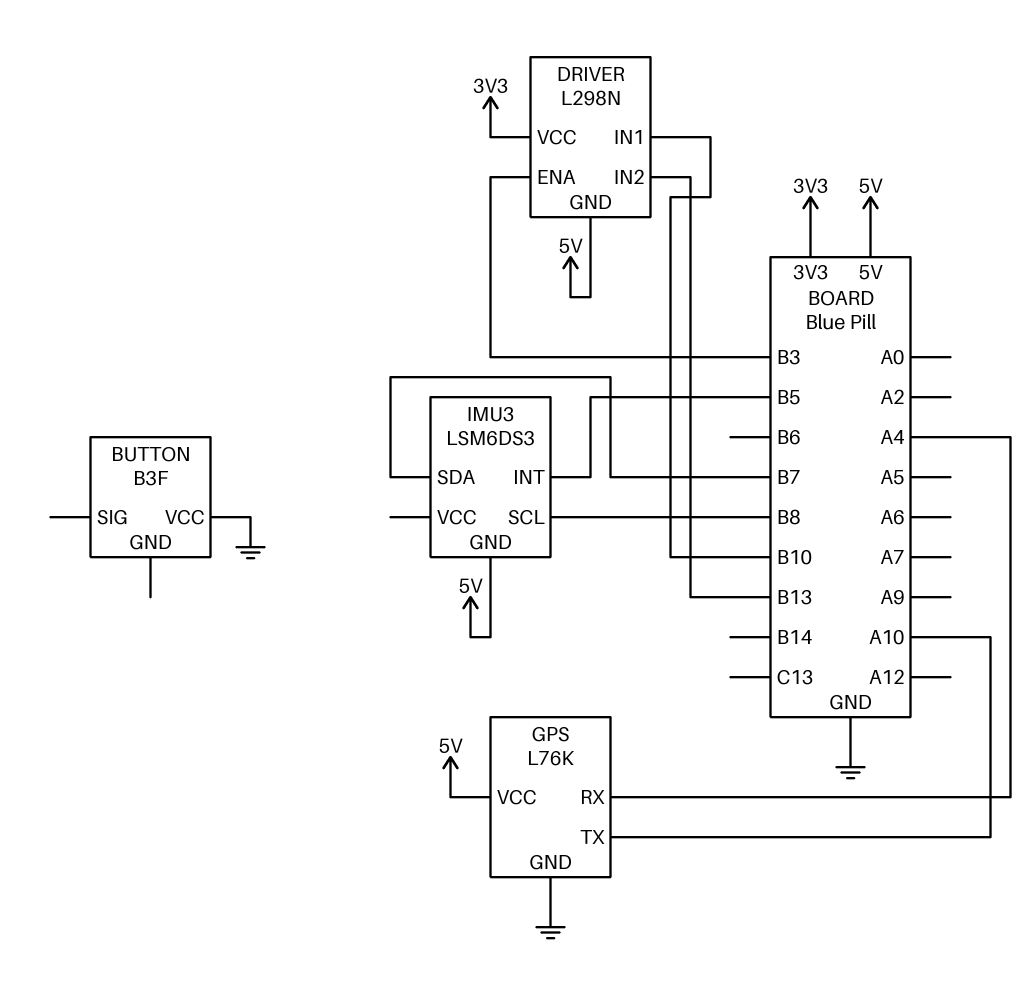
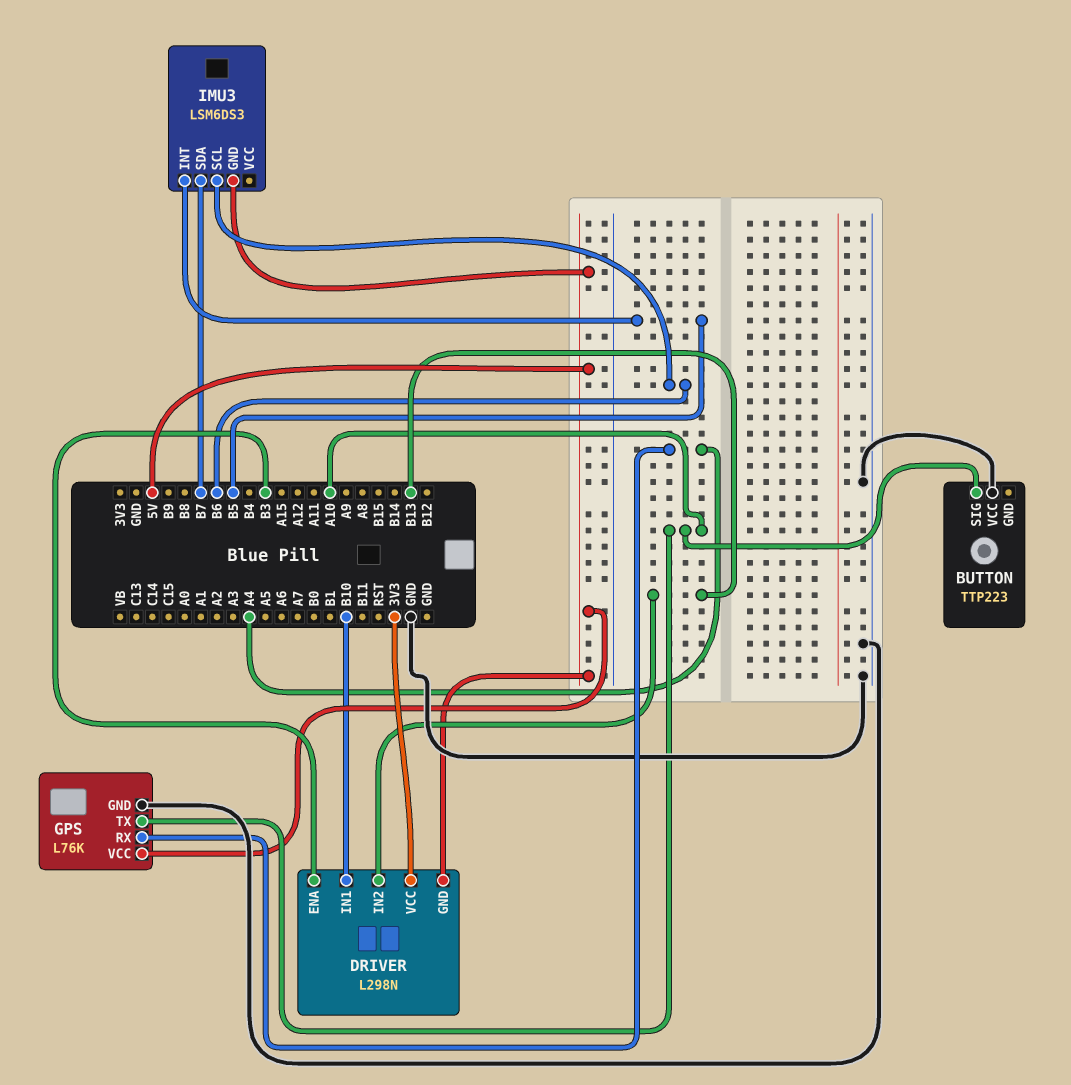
BUTTON: B3F -> TTP223
BUTTON pin SIG: none -> A10
IMU3 pin SCL: B8 -> B6

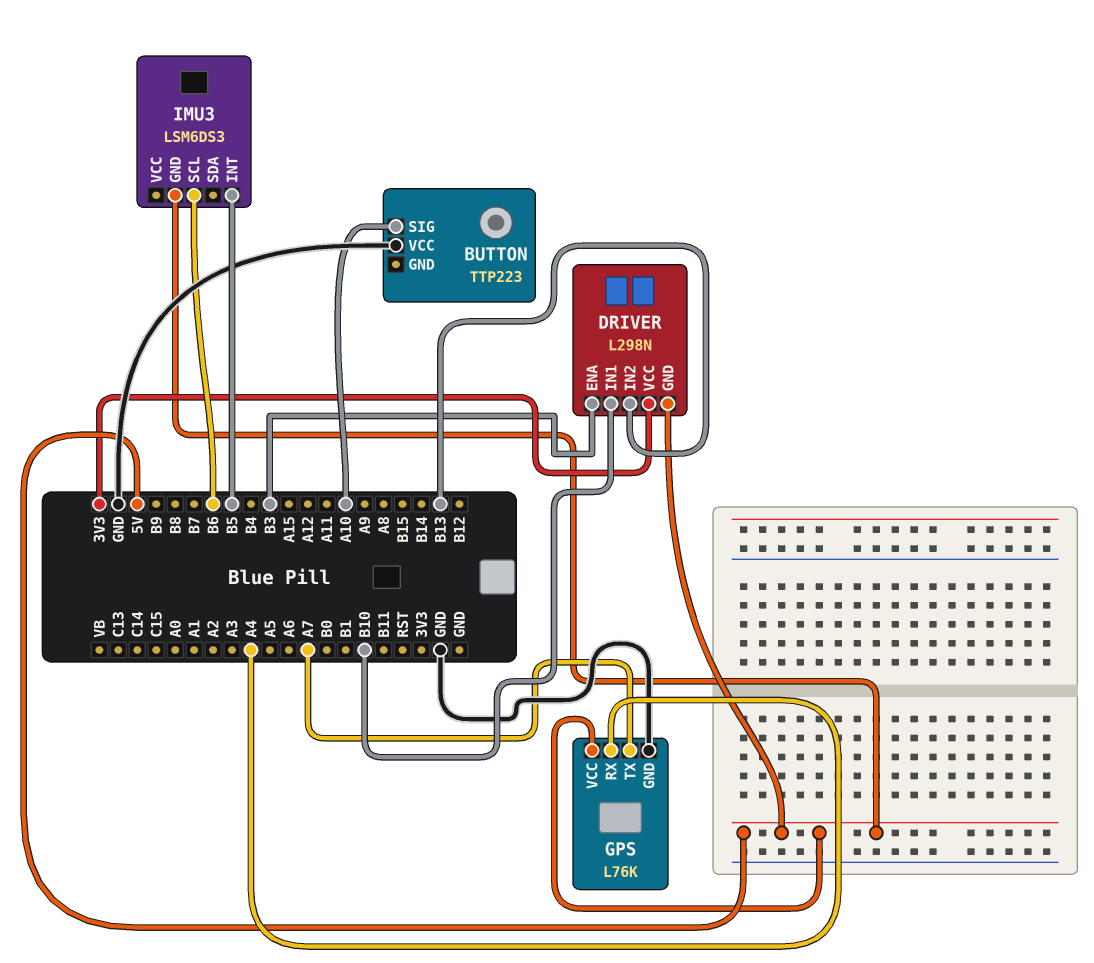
GPS pin TX: A10 -> A7
IMU3 pin SDA: B7 -> none

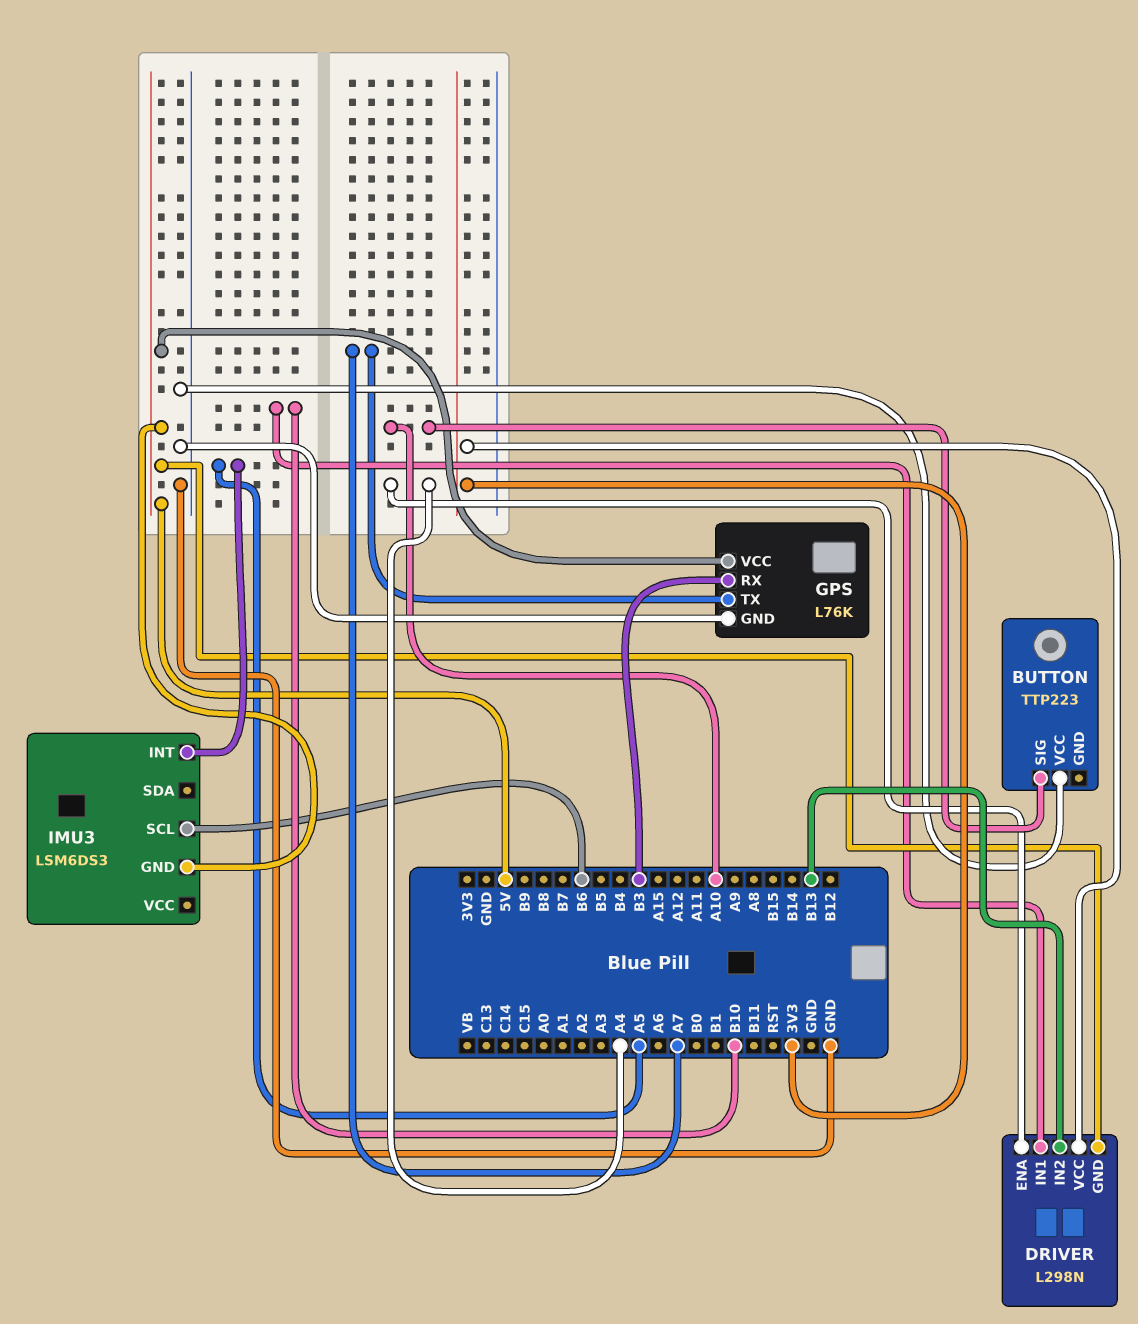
DRIVER pin ENA: B3 -> A4
GPS pin RX: A4 -> B3
IMU3 pin INT: B5 -> A5

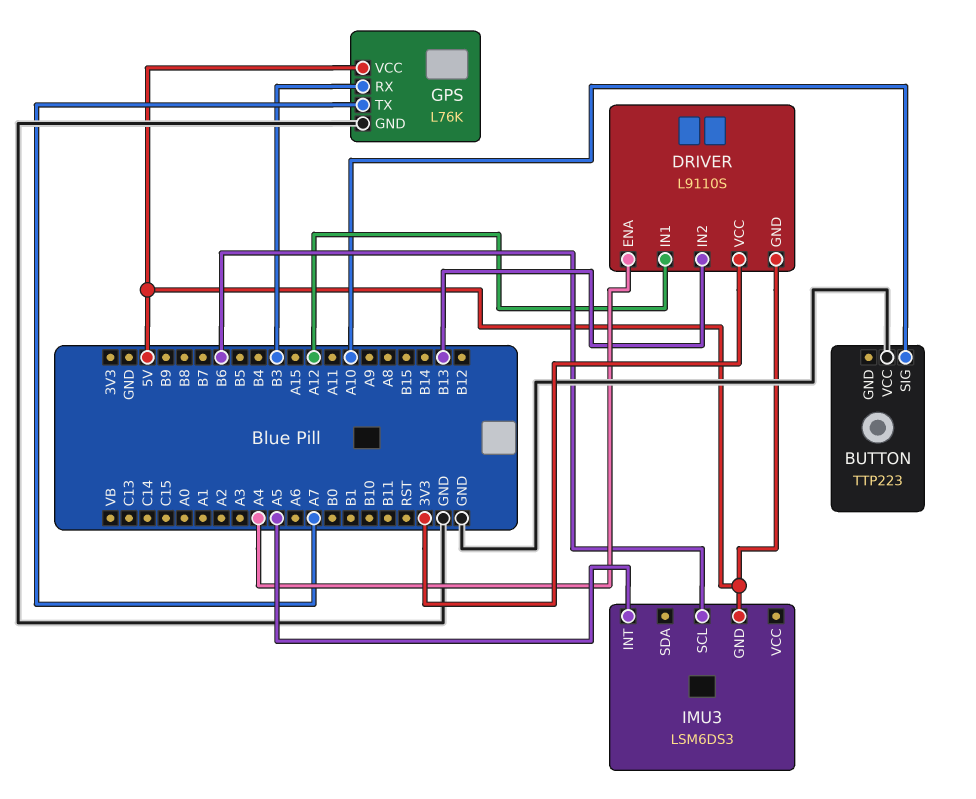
DRIVER: L298N -> L9110S
DRIVER pin IN1: B10 -> A12

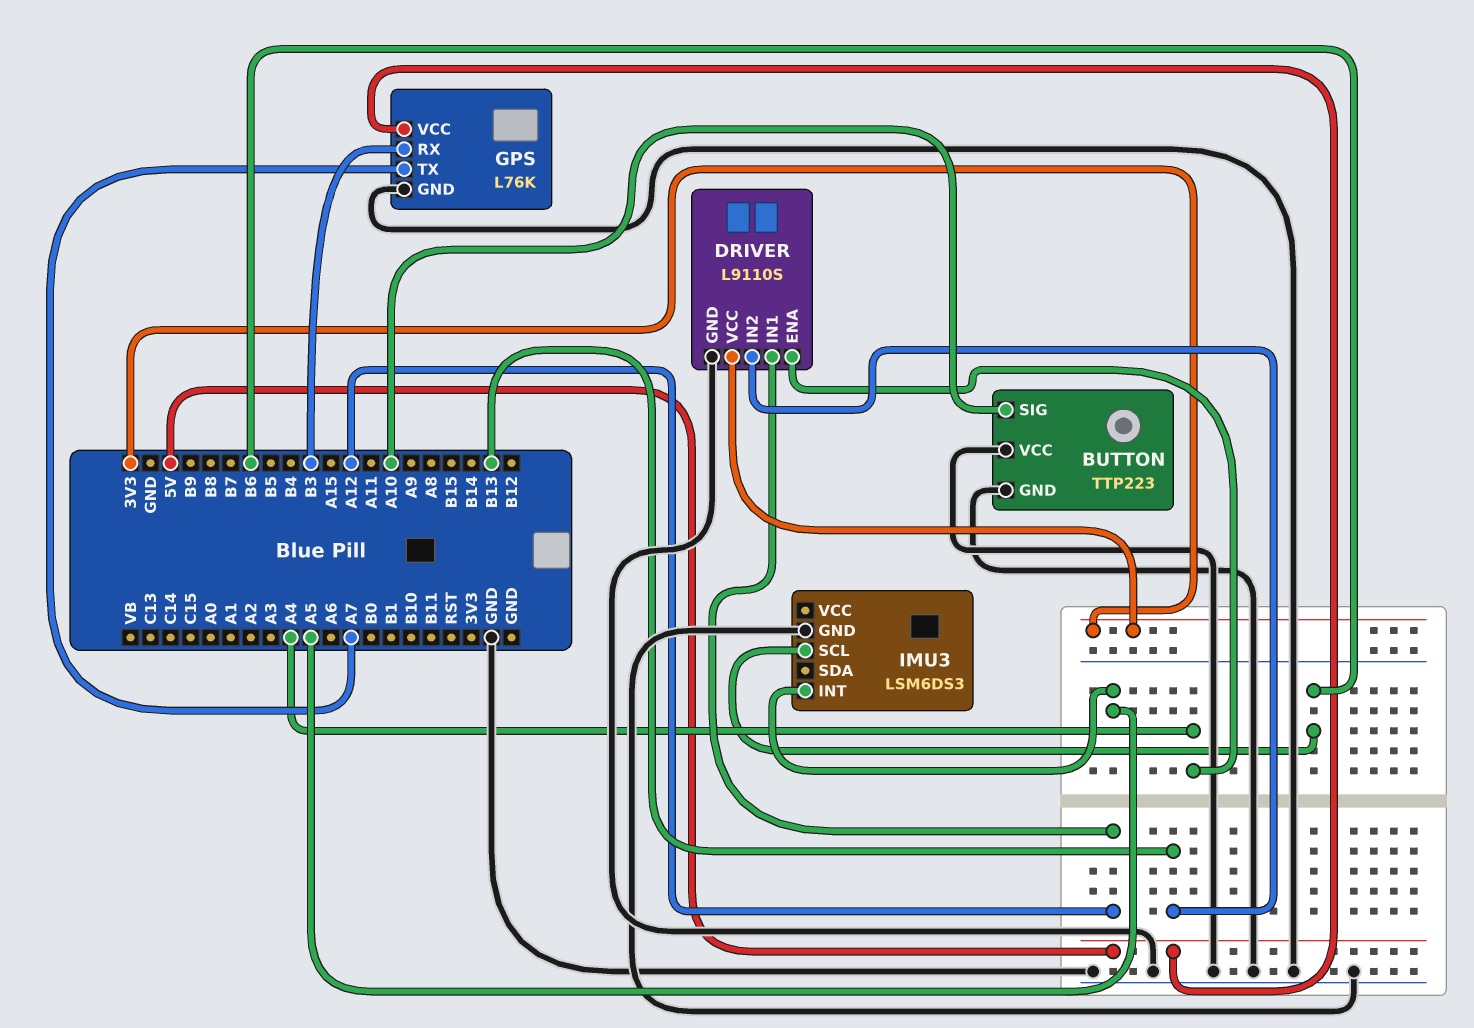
BUTTON pin GND: none -> GND
DRIVER pin GND: 5V -> GND
IMU3 pin GND: 5V -> GND

